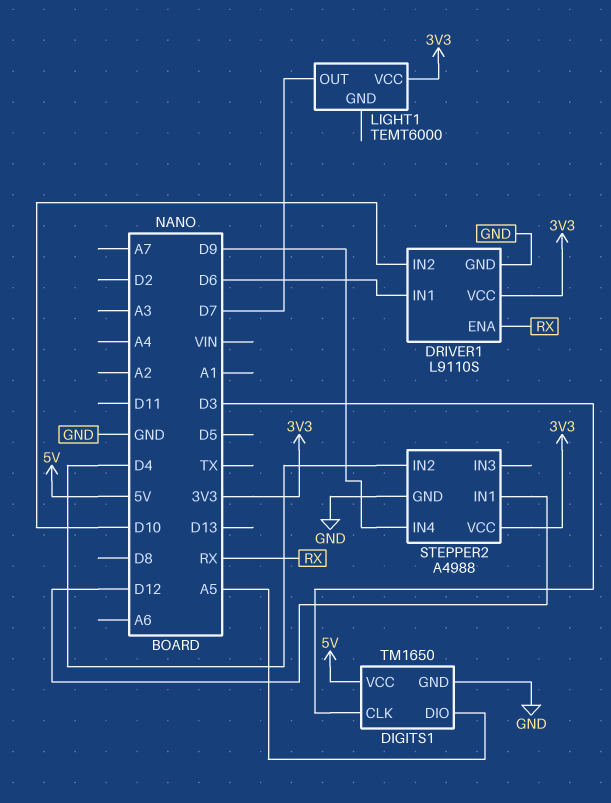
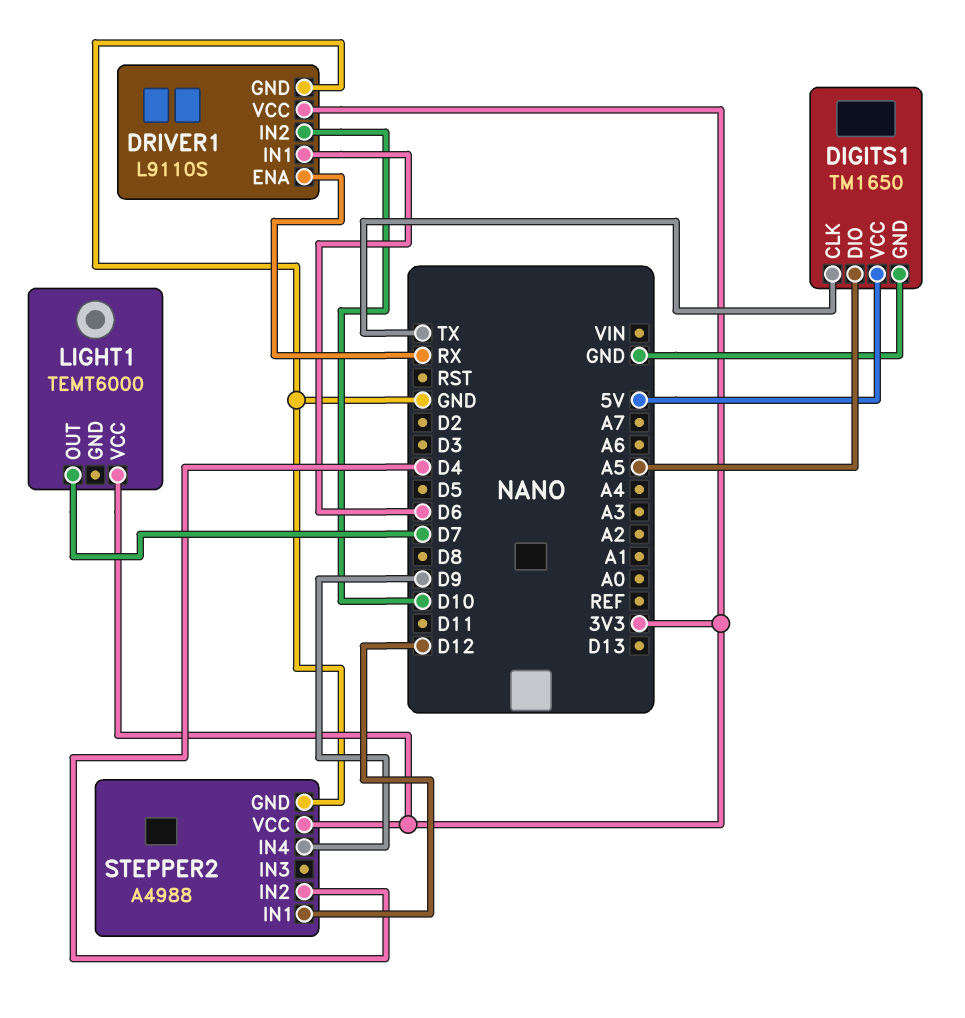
DIGITS1 pin CLK: D3 -> TX

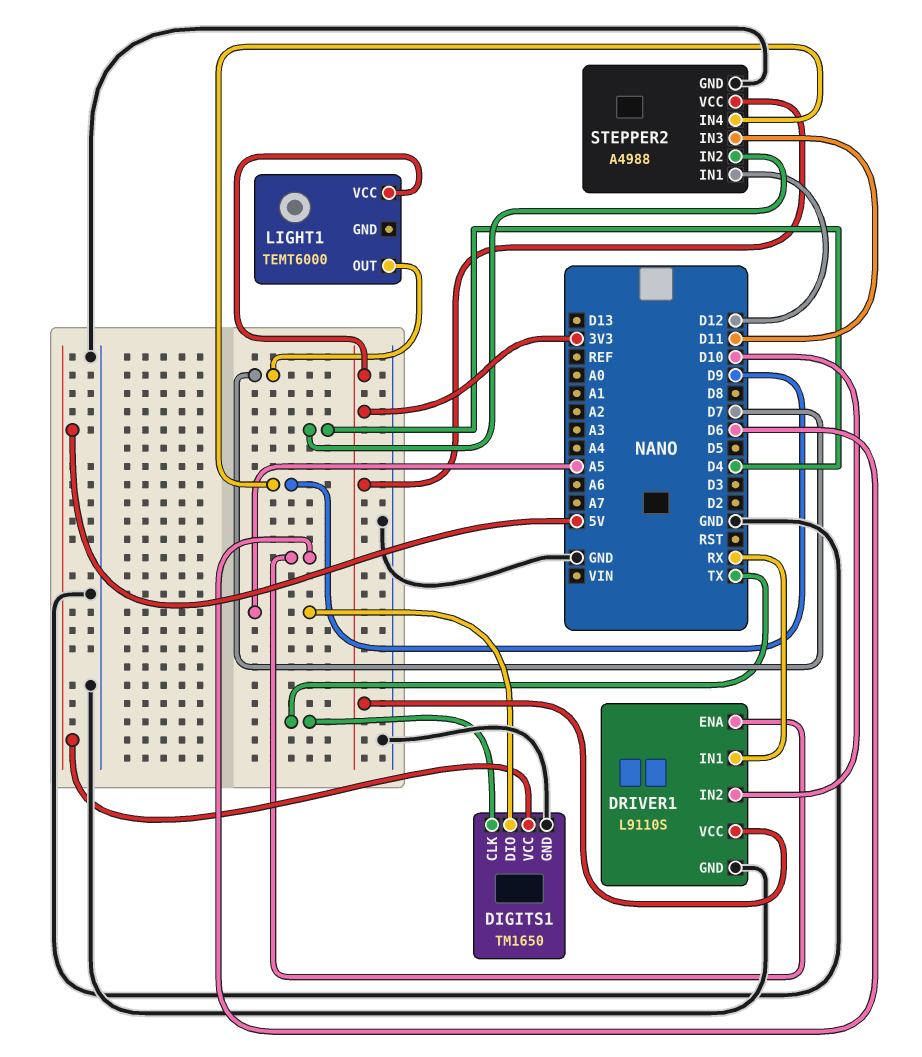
DRIVER1 pin ENA: RX -> D6
DRIVER1 pin IN1: D6 -> RX
STEPPER2 pin IN3: none -> D11

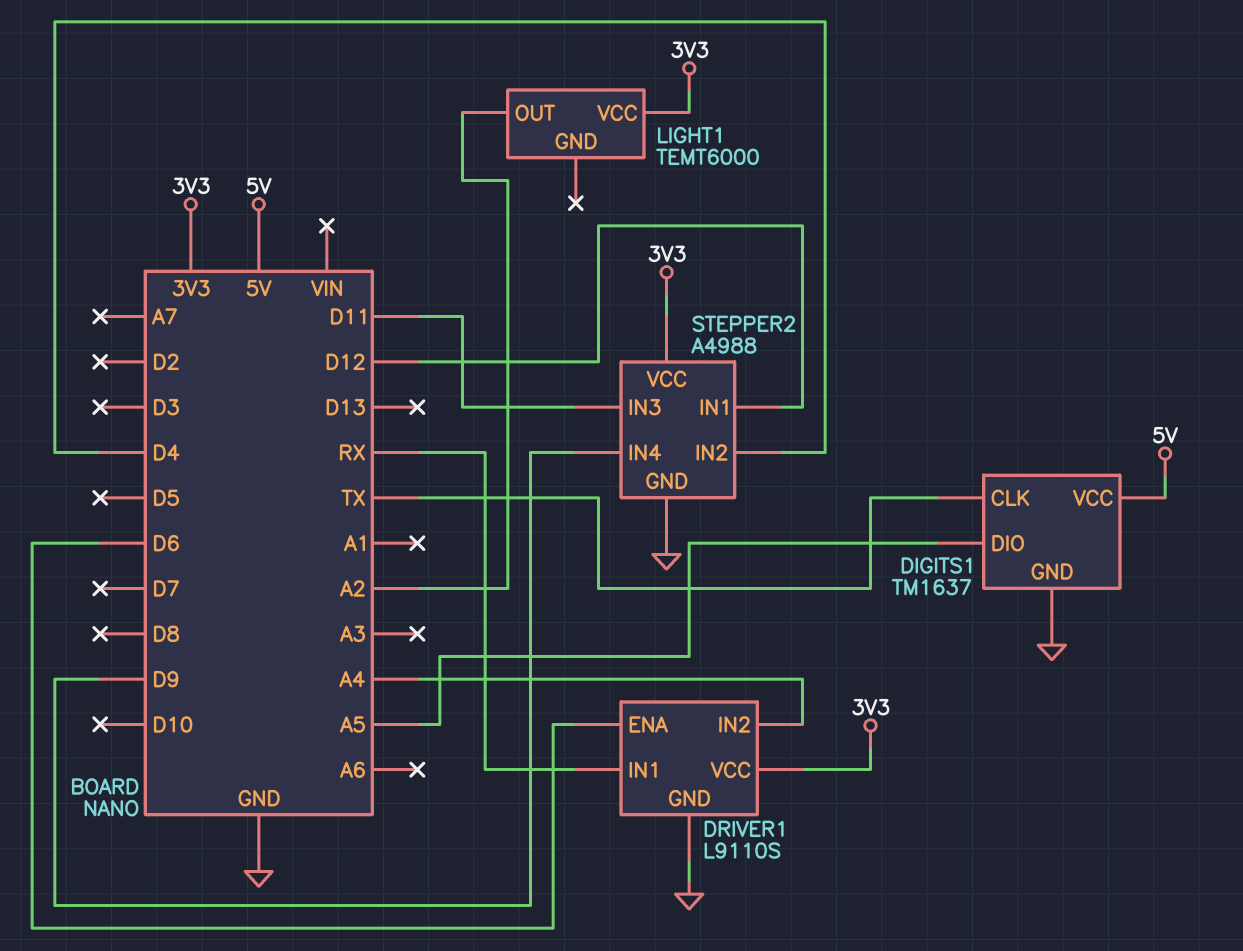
DIGITS1: TM1650 -> TM1637
DRIVER1 pin IN2: D10 -> A4
LIGHT1 pin OUT: D7 -> A2

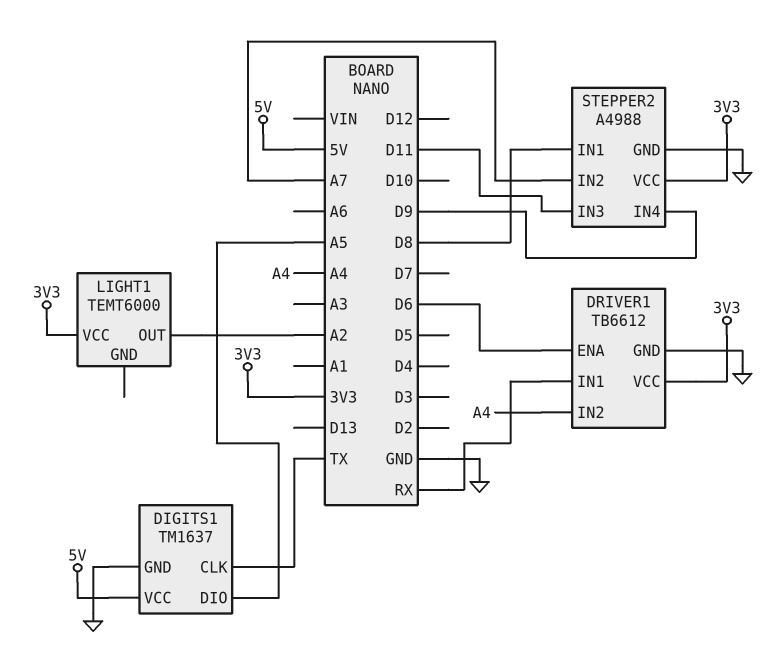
DRIVER1: L9110S -> TB6612
STEPPER2 pin IN1: D12 -> D8
STEPPER2 pin IN2: D4 -> A7

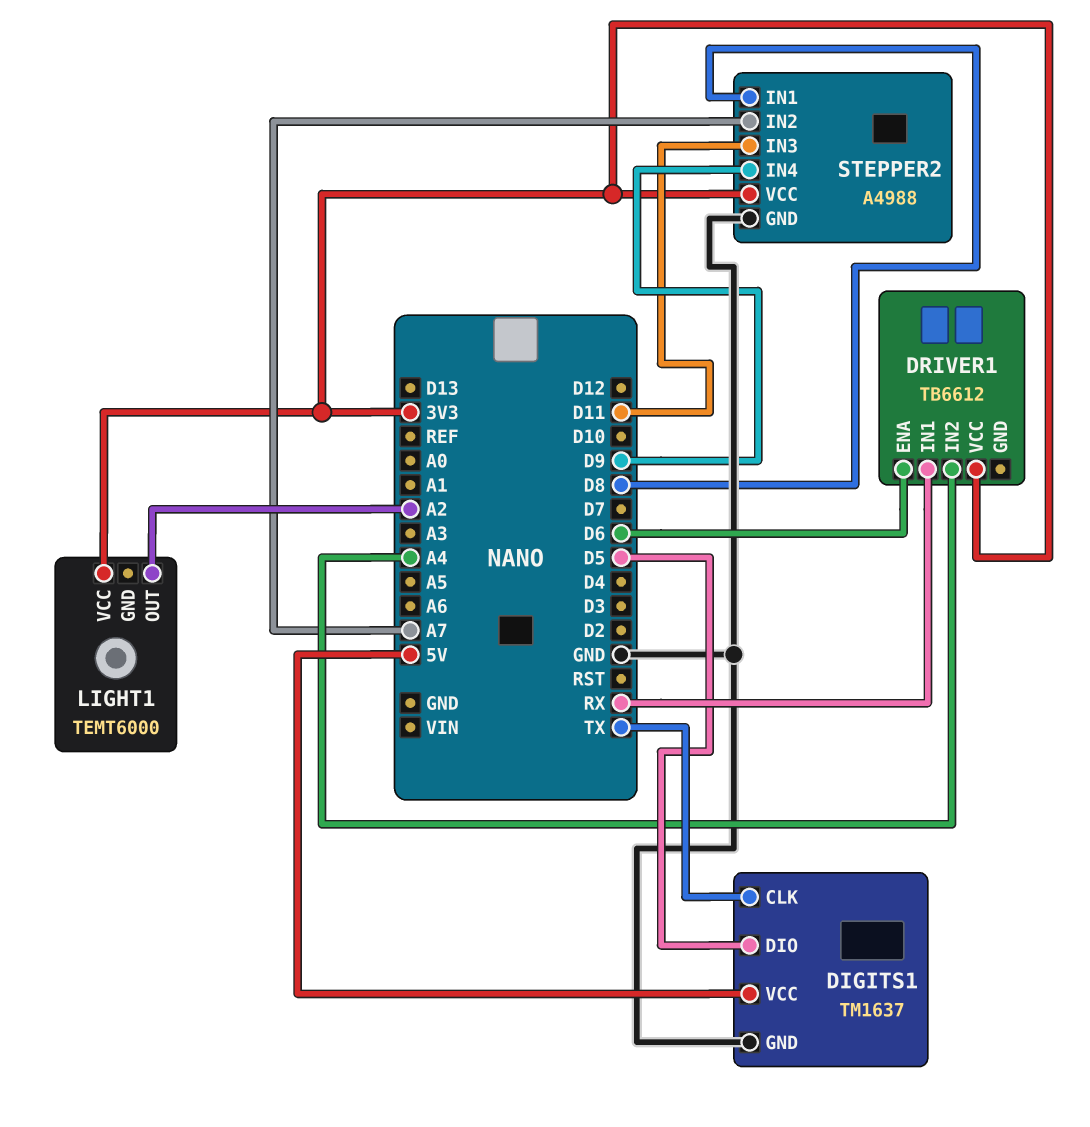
DIGITS1 pin DIO: A5 -> D5
DRIVER1 pin GND: GND -> none

